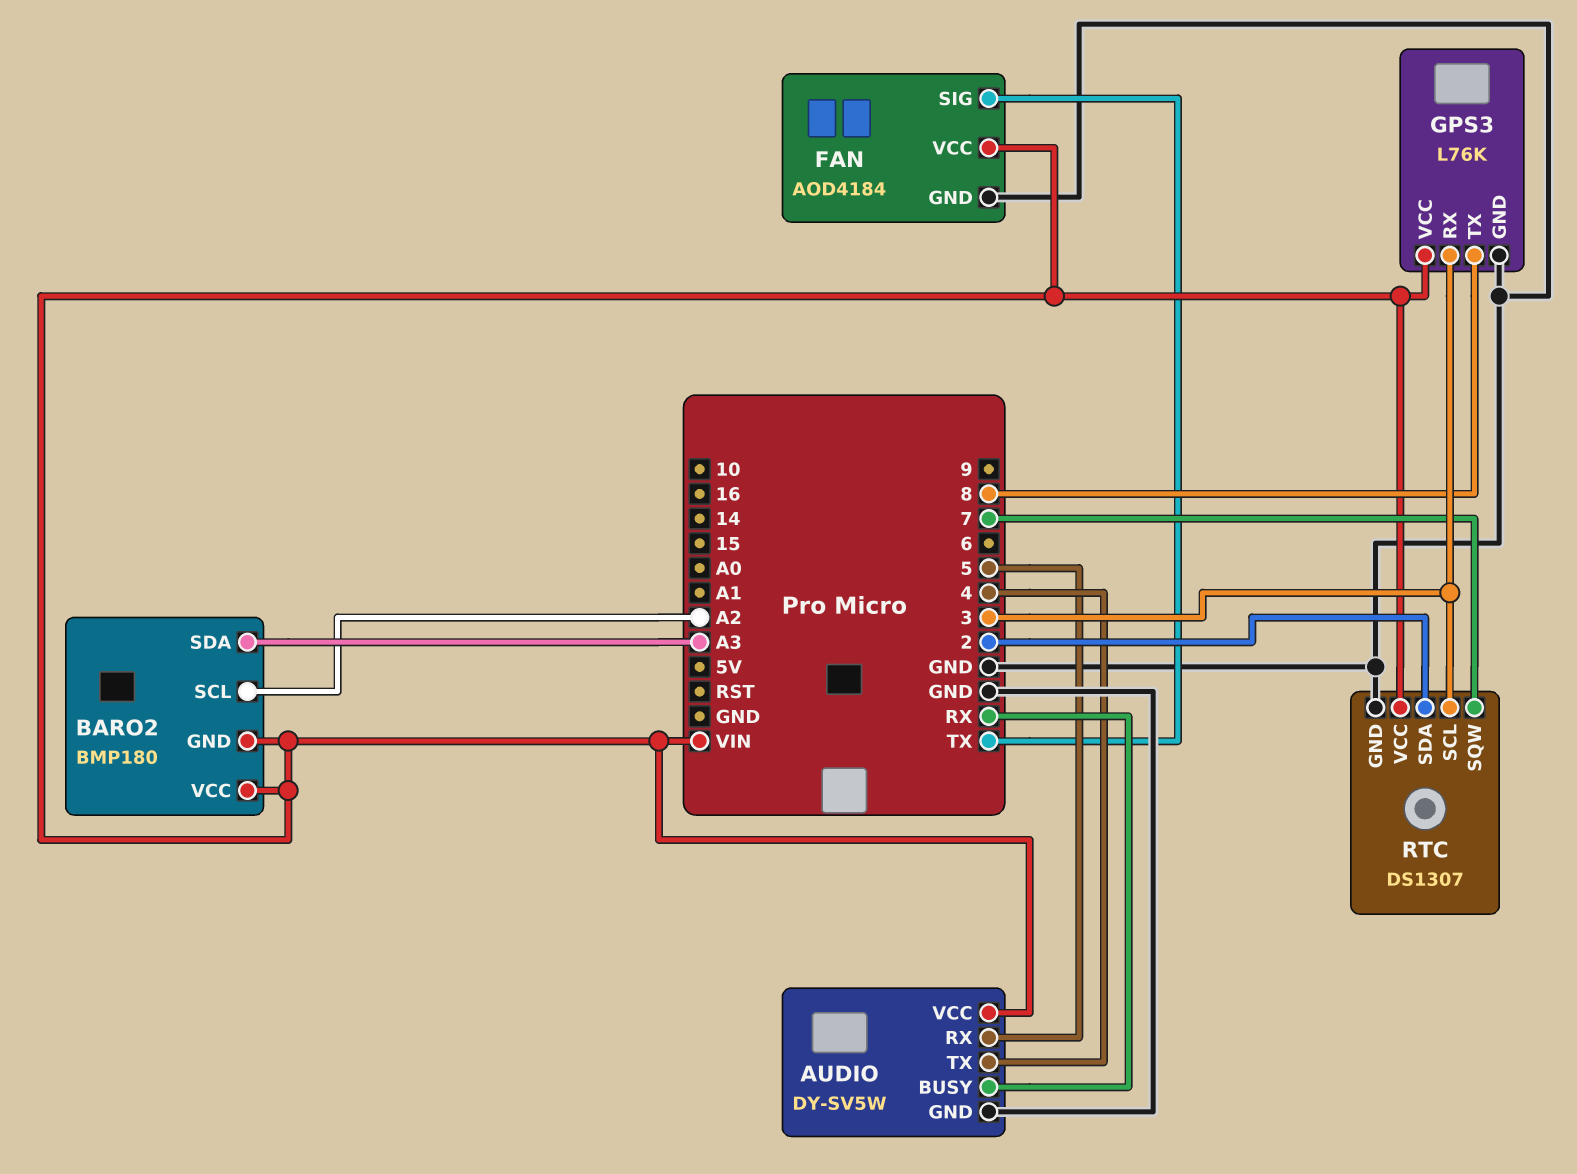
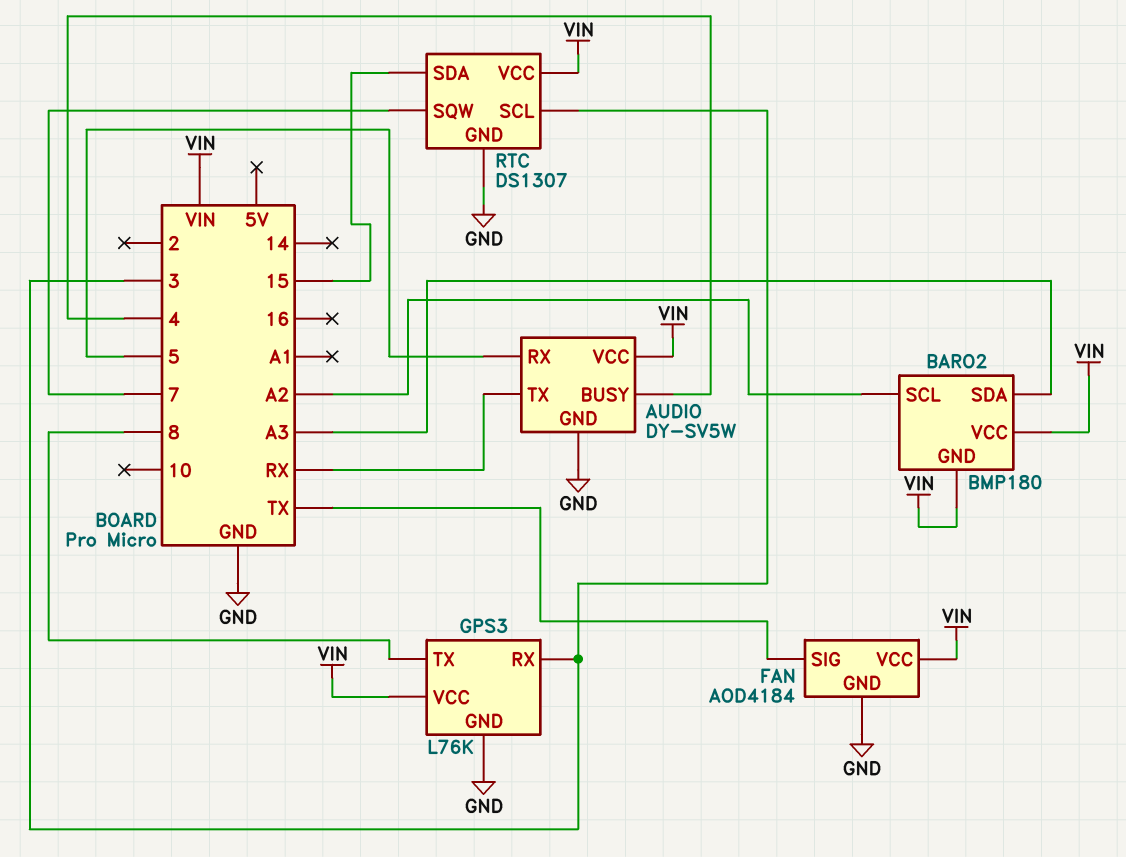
AUDIO pin BUSY: RX -> 4
AUDIO pin TX: 4 -> RX
RTC pin SDA: 2 -> 15

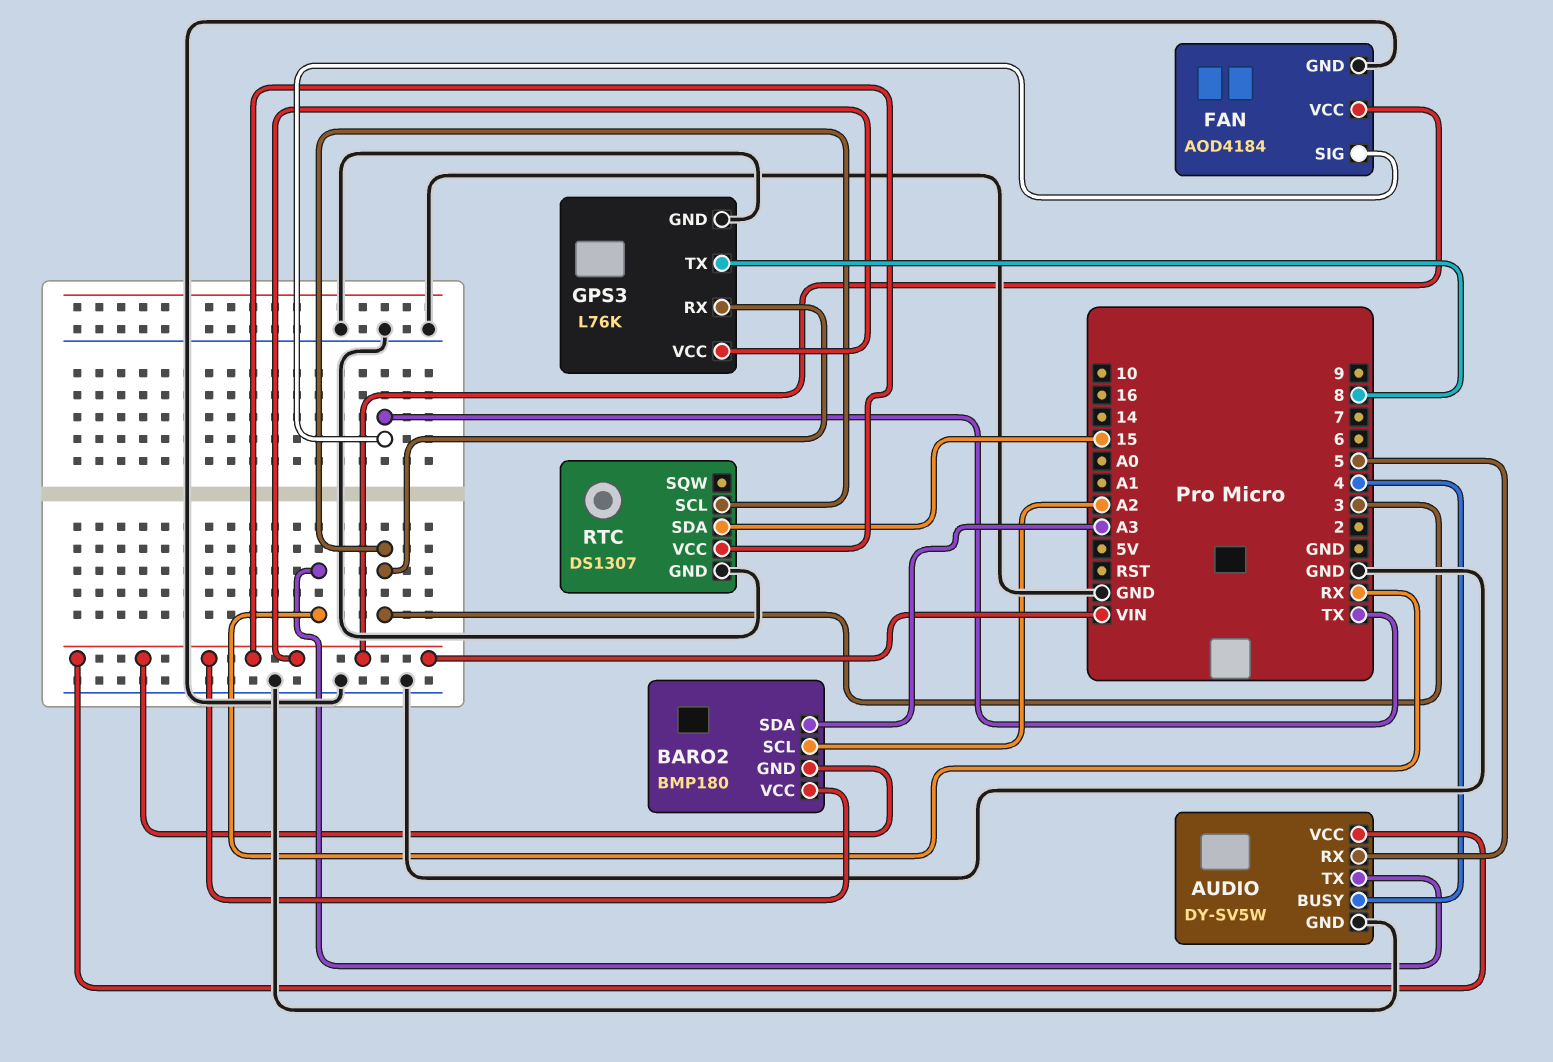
RTC pin SQW: 7 -> none

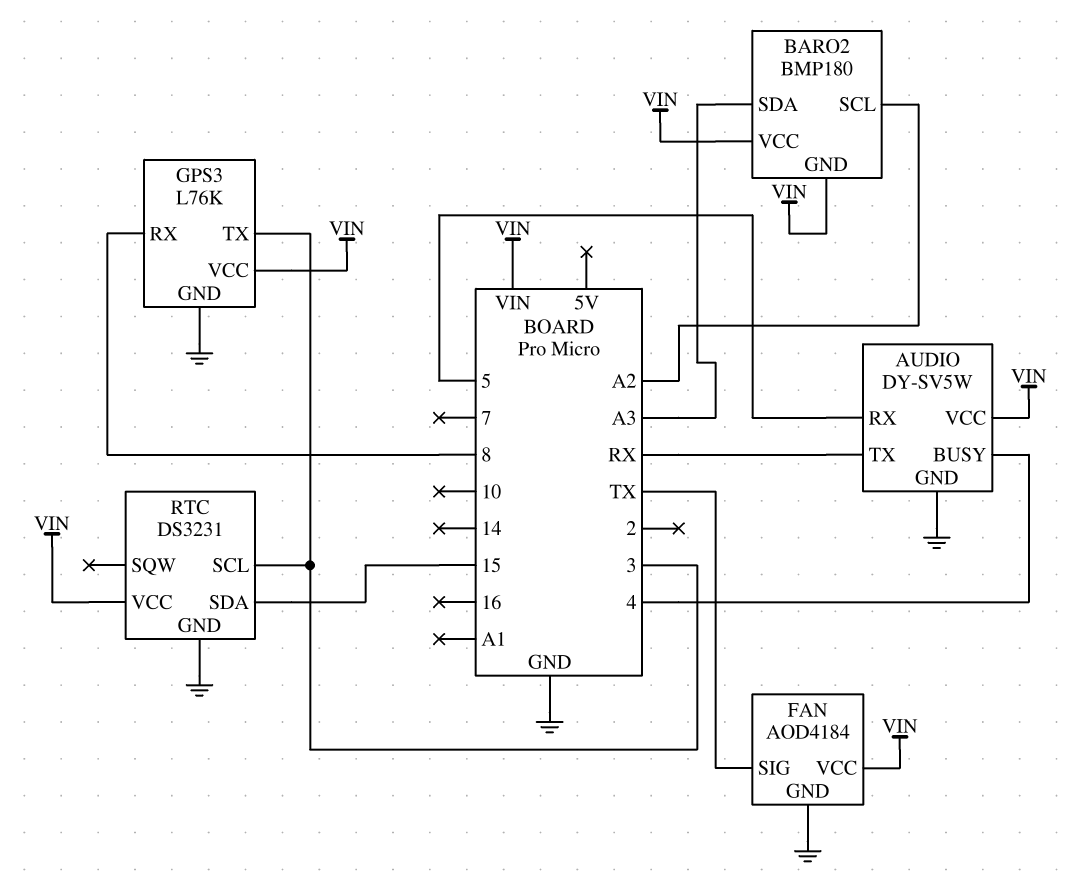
GPS3 pin RX: 3 -> 8
GPS3 pin TX: 8 -> 3
RTC: DS1307 -> DS3231

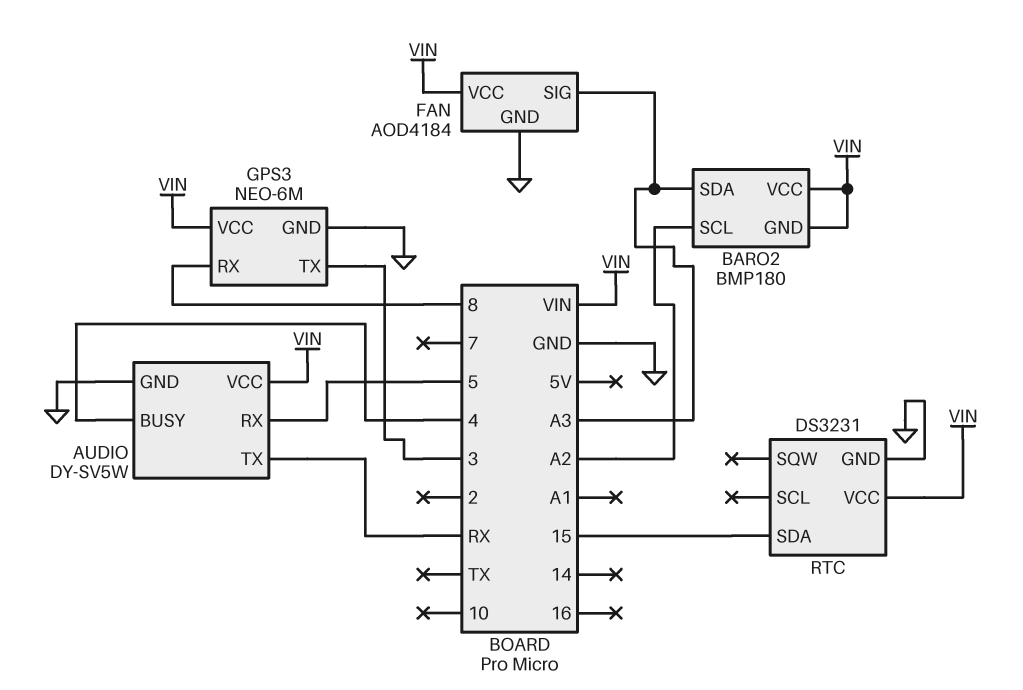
FAN pin SIG: TX -> A3
GPS3: L76K -> NEO-6M
RTC pin SCL: 3 -> none

